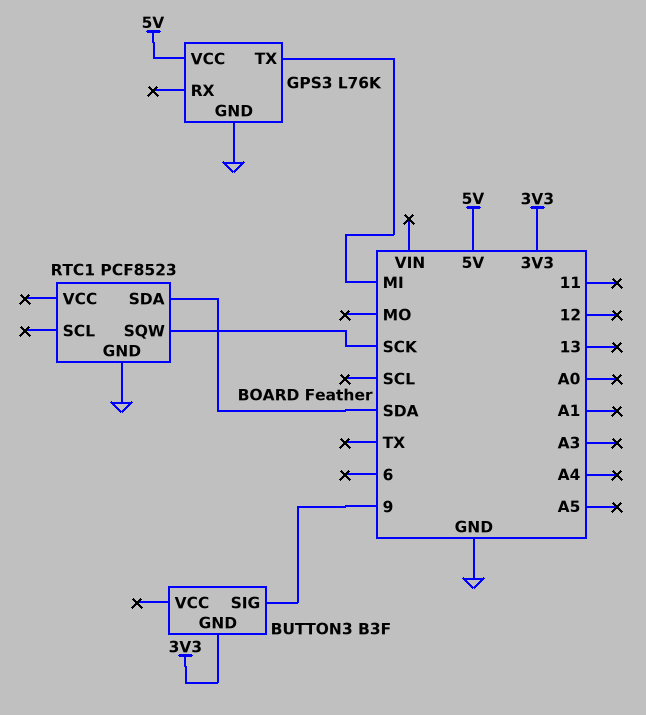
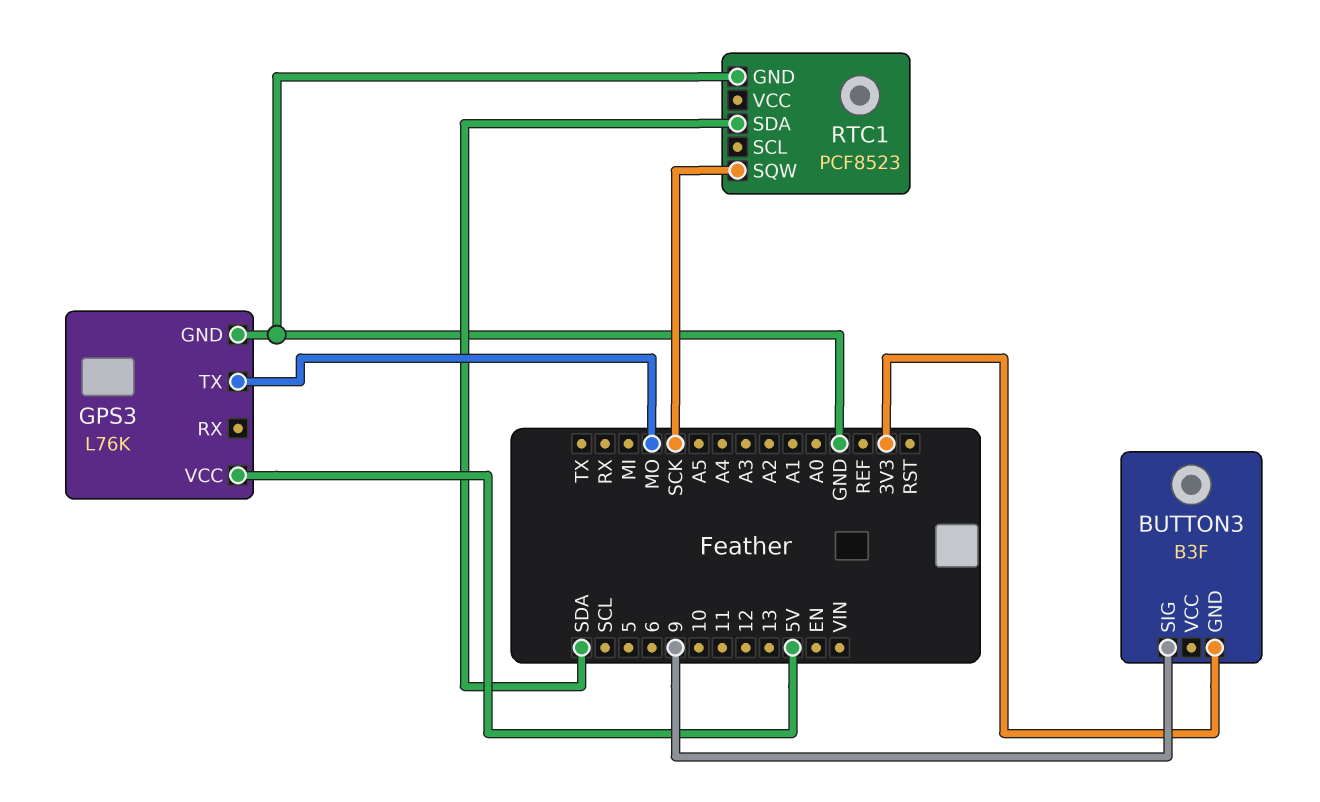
GPS3 pin TX: MI -> MO

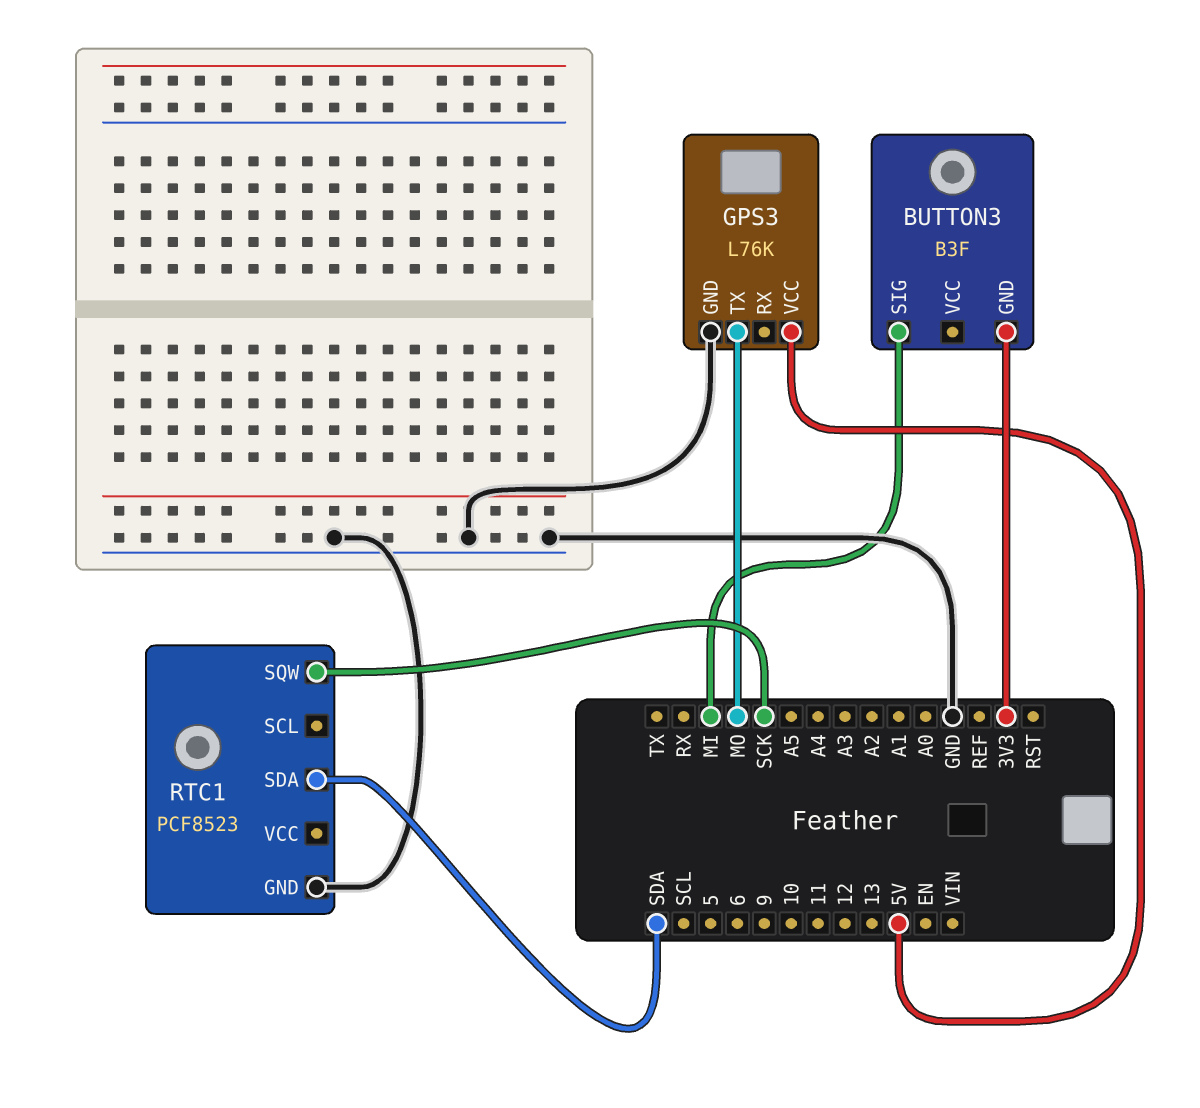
BUTTON3 pin SIG: 9 -> MI

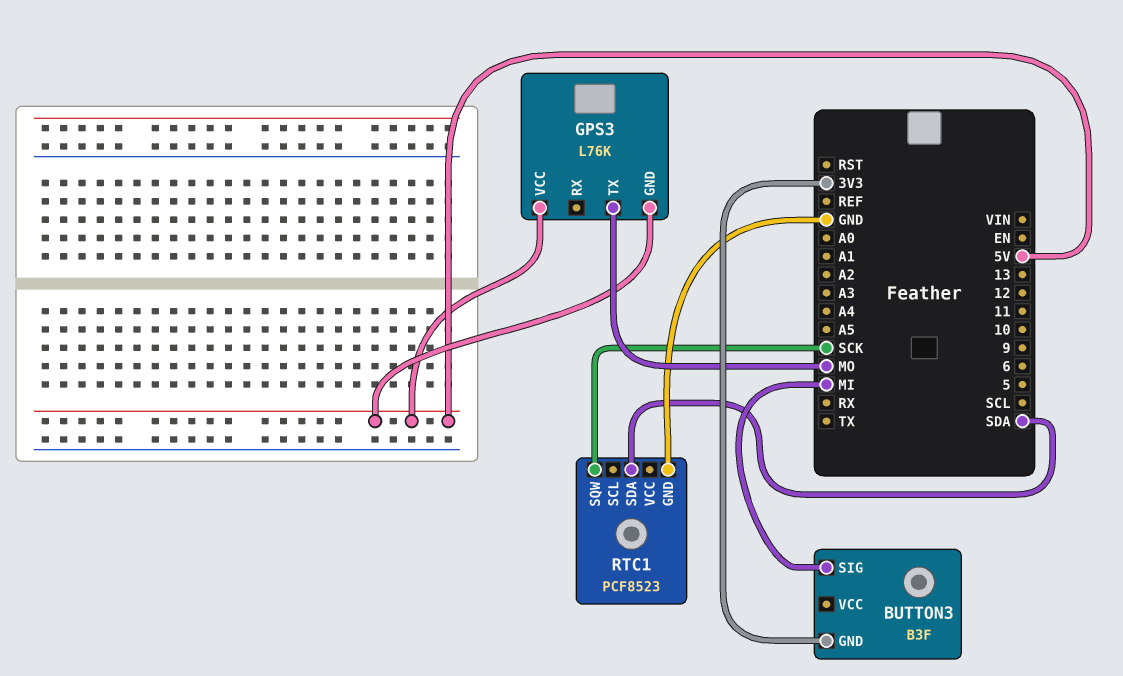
GPS3 pin GND: GND -> 5V

